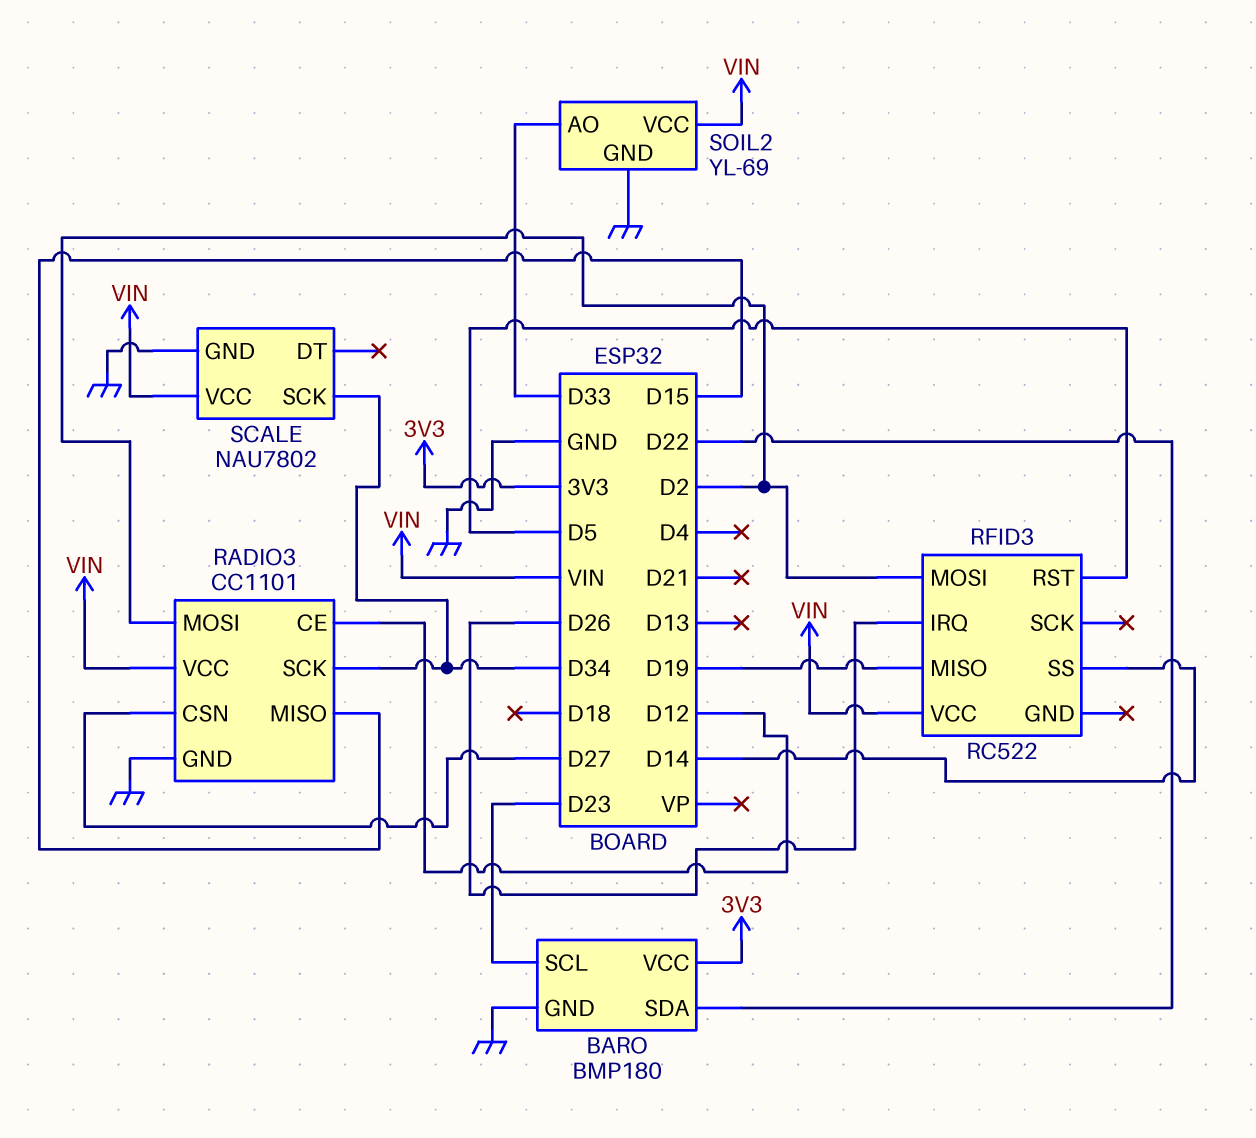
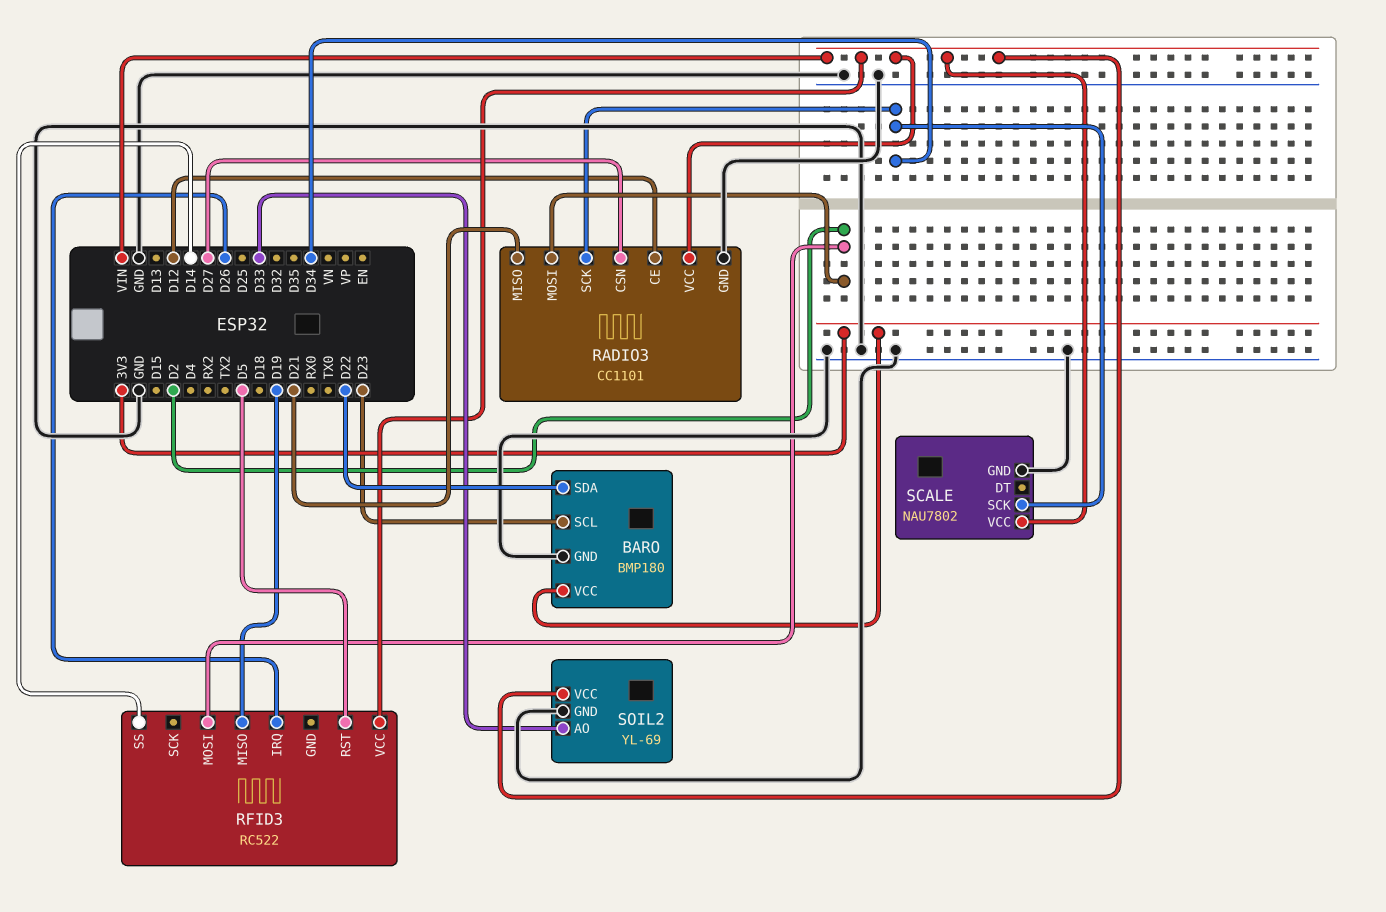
RADIO3 pin MISO: D15 -> D21

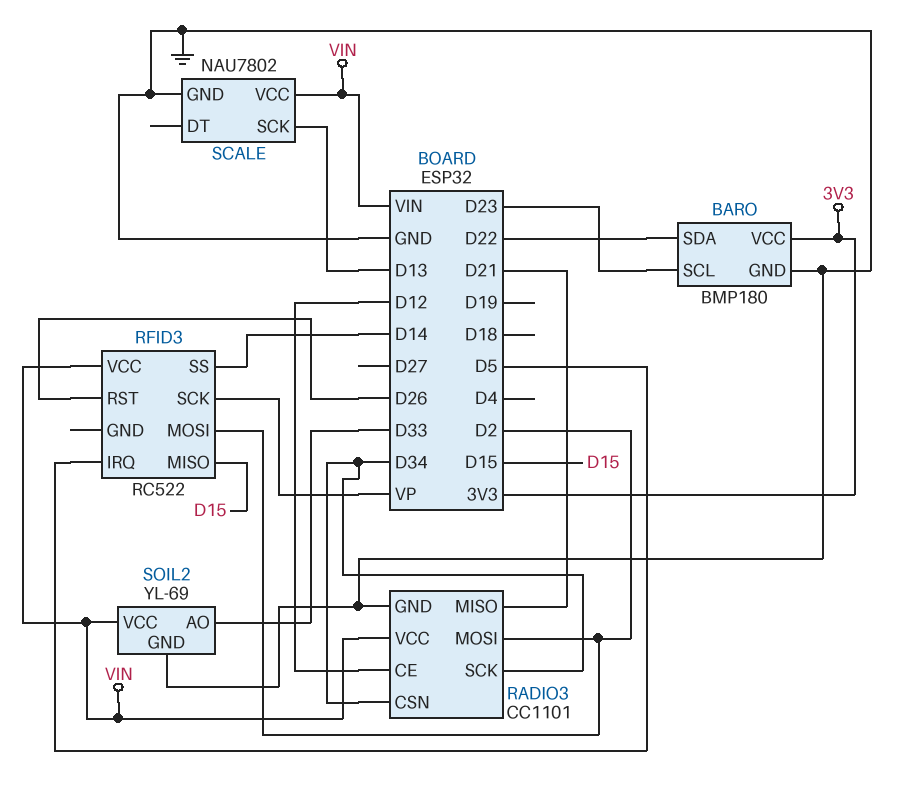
RADIO3 pin CSN: D27 -> D34
RFID3 pin IRQ: D26 -> D5
RFID3 pin MISO: D19 -> D15
RFID3 pin RST: D5 -> D26
RFID3 pin SCK: none -> VP
SCALE pin SCK: D34 -> D13

